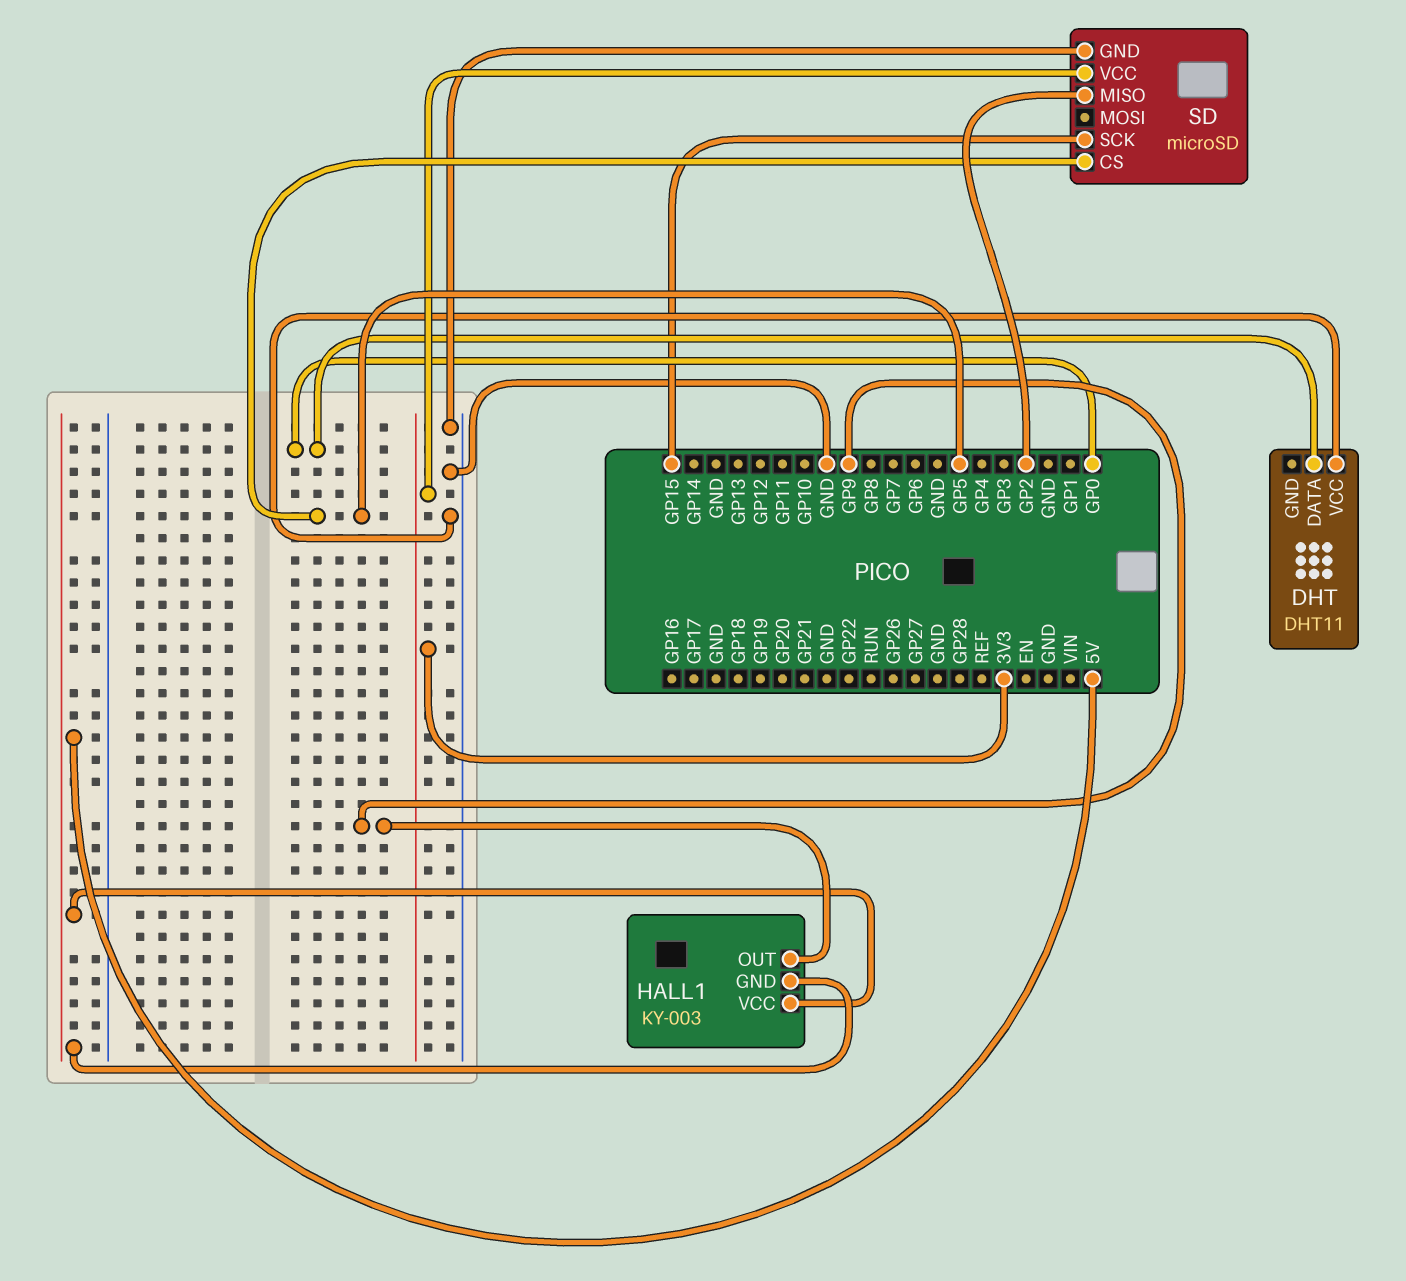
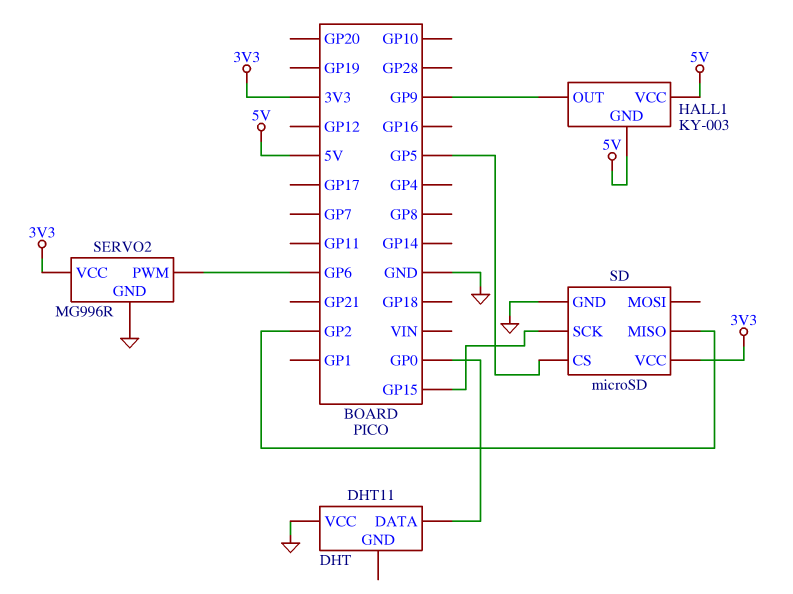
SERVO2: none -> MG996R
SERVO2 pin GND: none -> GND
SERVO2 pin PWM: none -> GP6
SERVO2 pin VCC: none -> 3V3

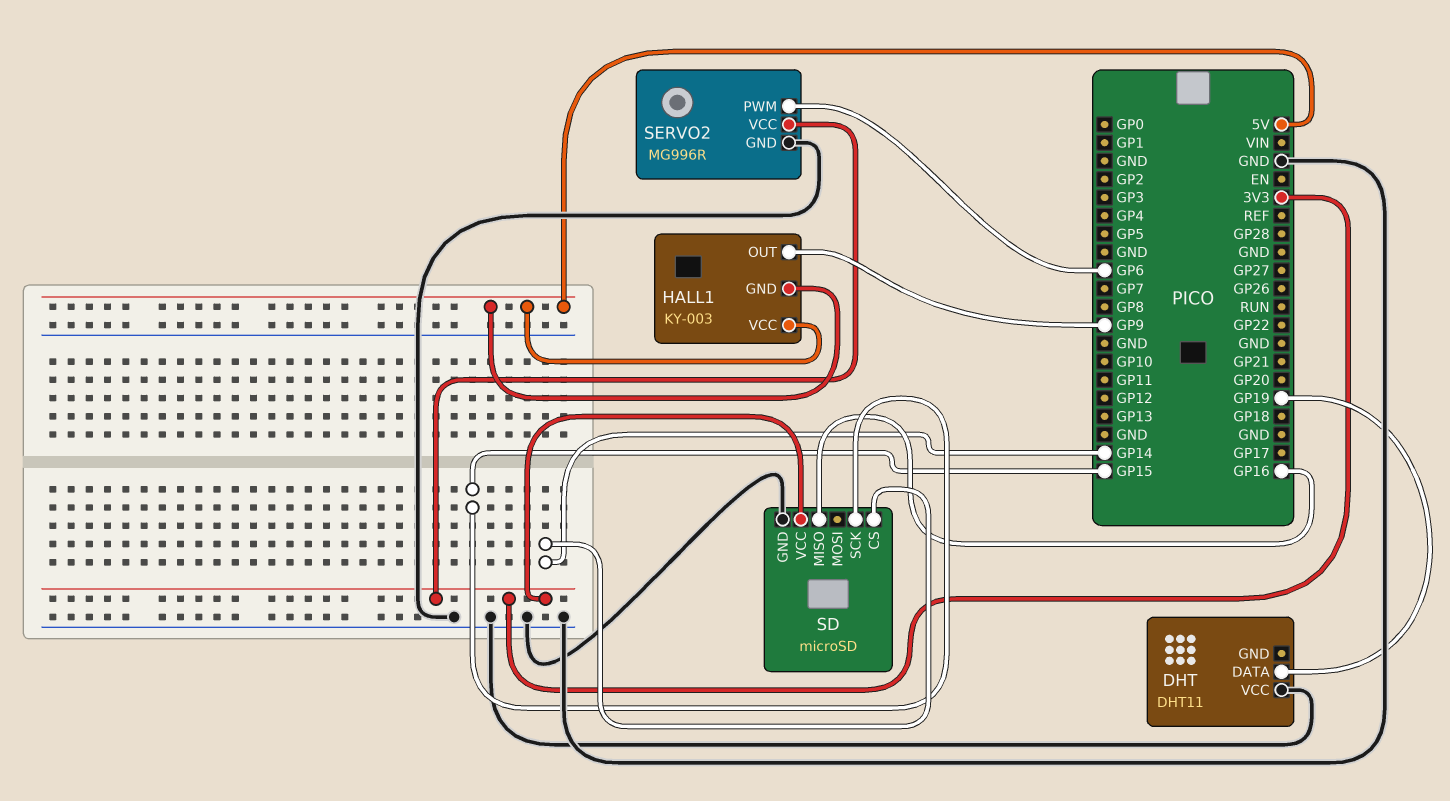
DHT pin DATA: GP0 -> GP19
SD pin CS: GP5 -> GP14
SD pin MISO: GP2 -> GP16

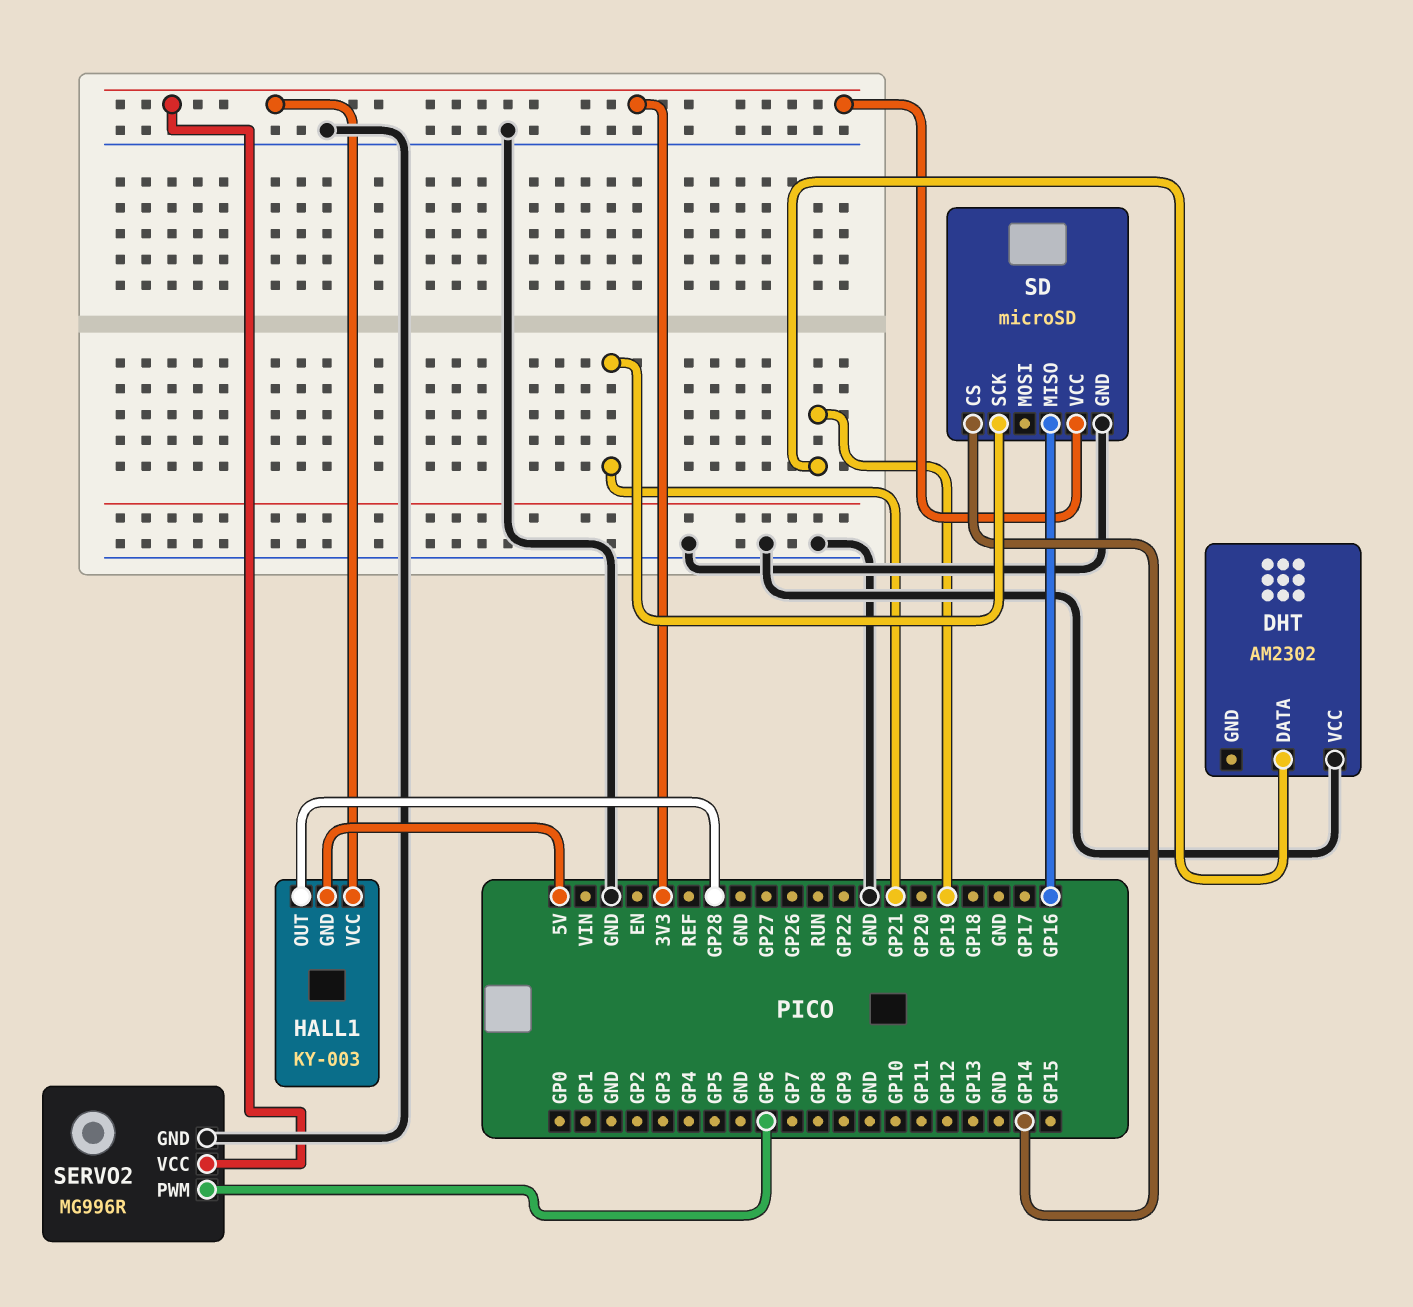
DHT: DHT11 -> AM2302
HALL1 pin OUT: GP9 -> GP28
HALL1 pin VCC: 5V -> 3V3
SD pin SCK: GP15 -> GP21

